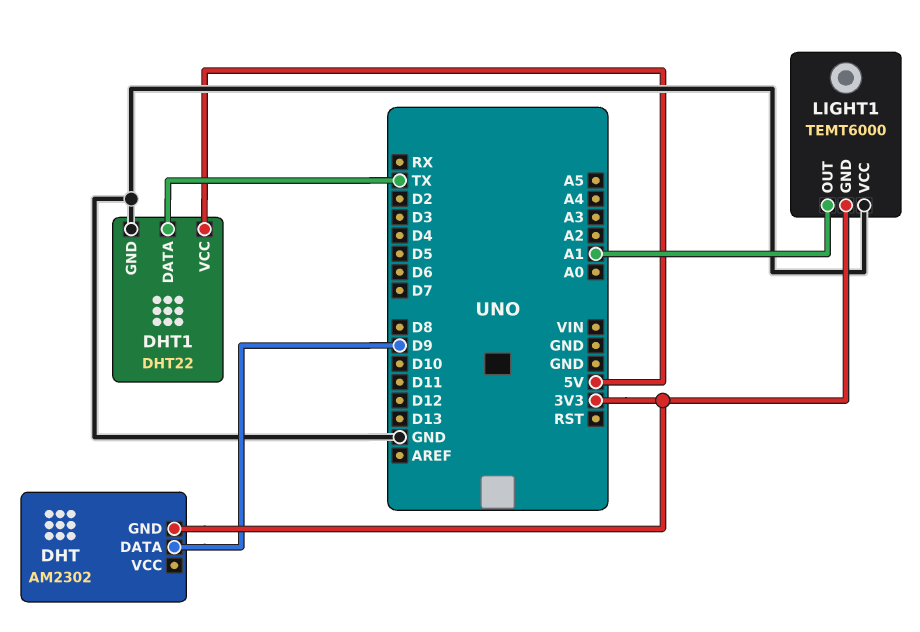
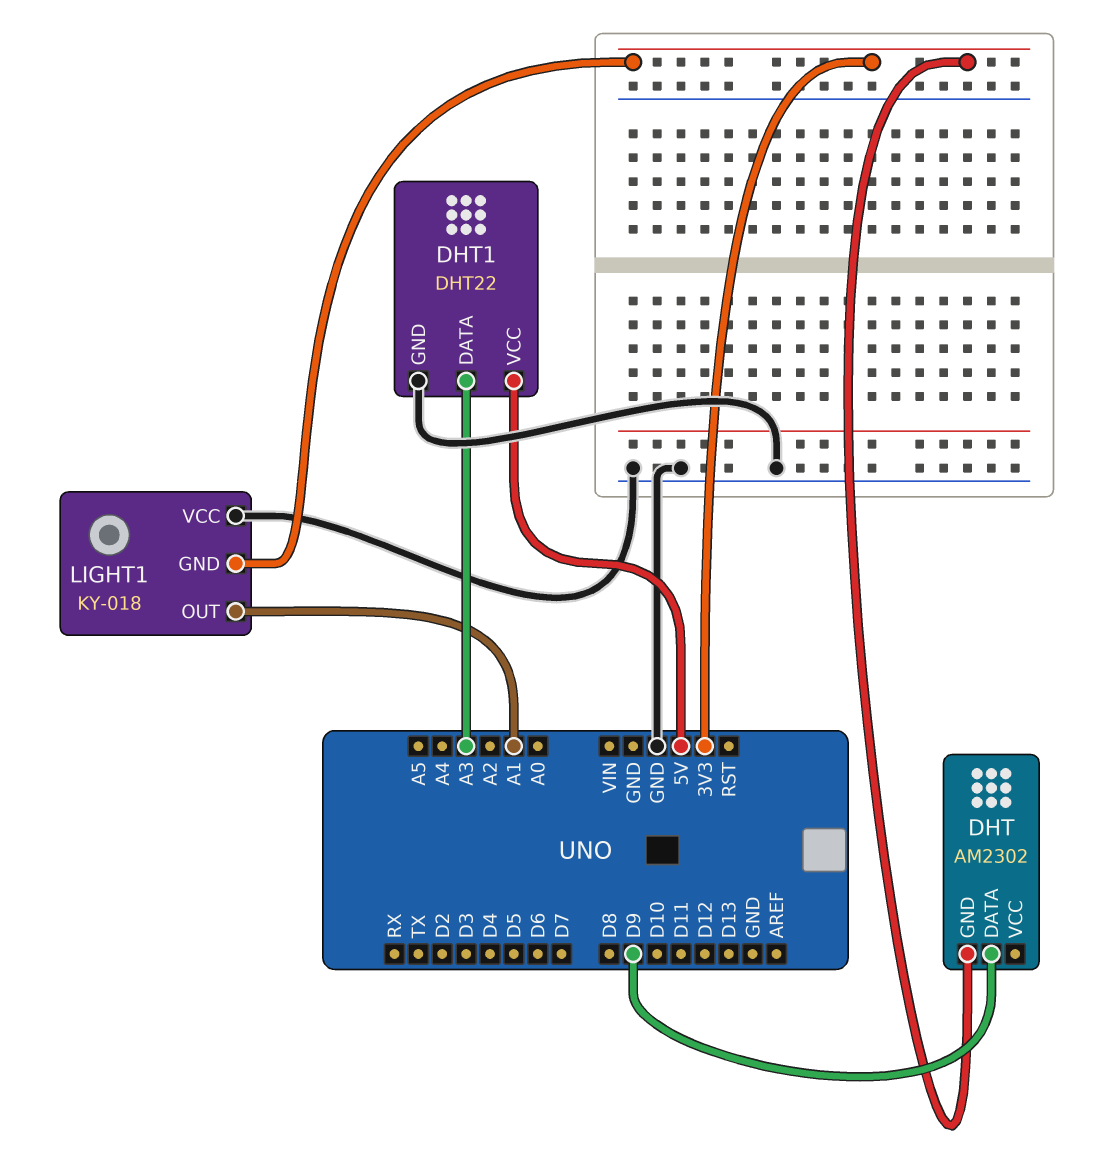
DHT1 pin DATA: TX -> A3
LIGHT1: TEMT6000 -> KY-018

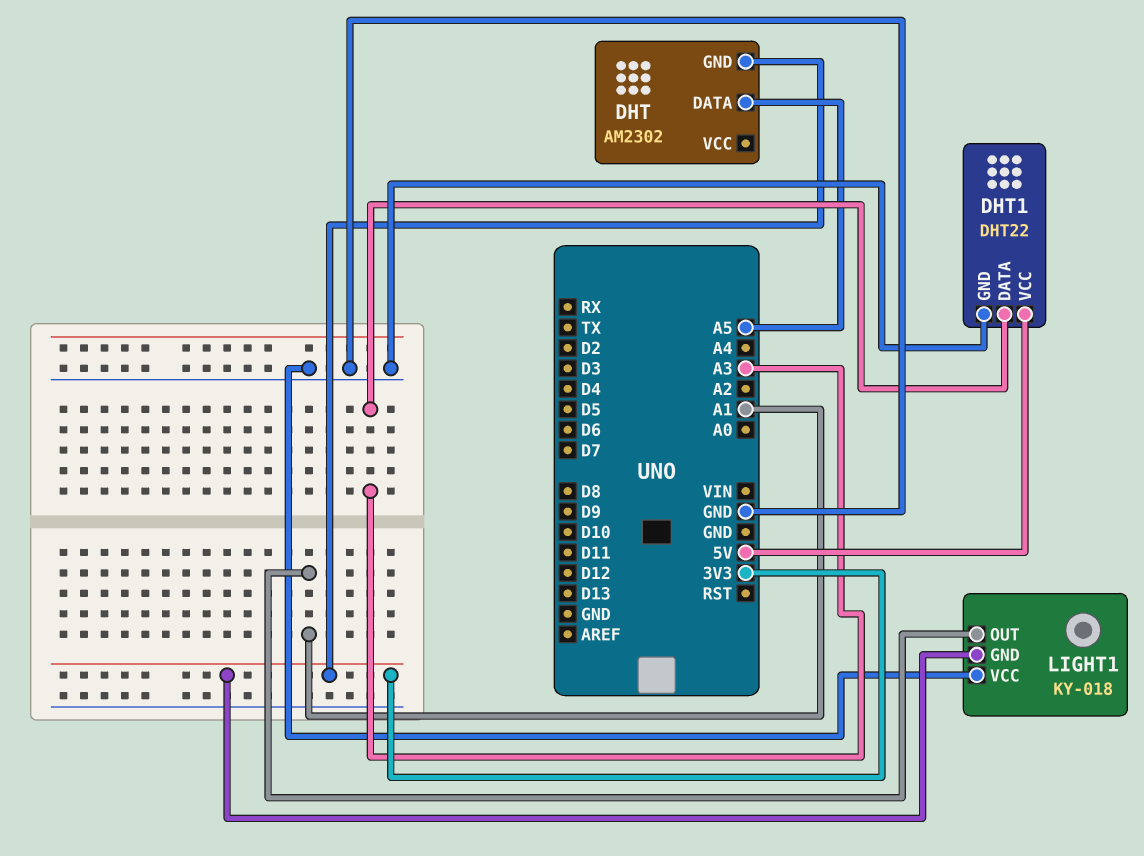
DHT pin DATA: D9 -> A5

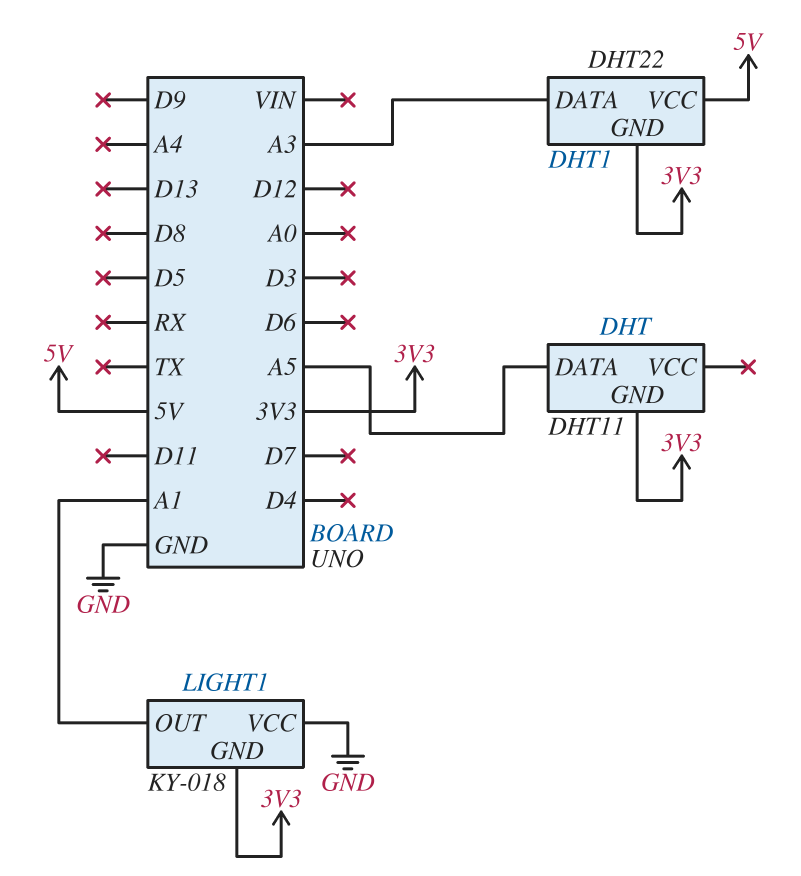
DHT: AM2302 -> DHT11
DHT1 pin GND: GND -> 3V3

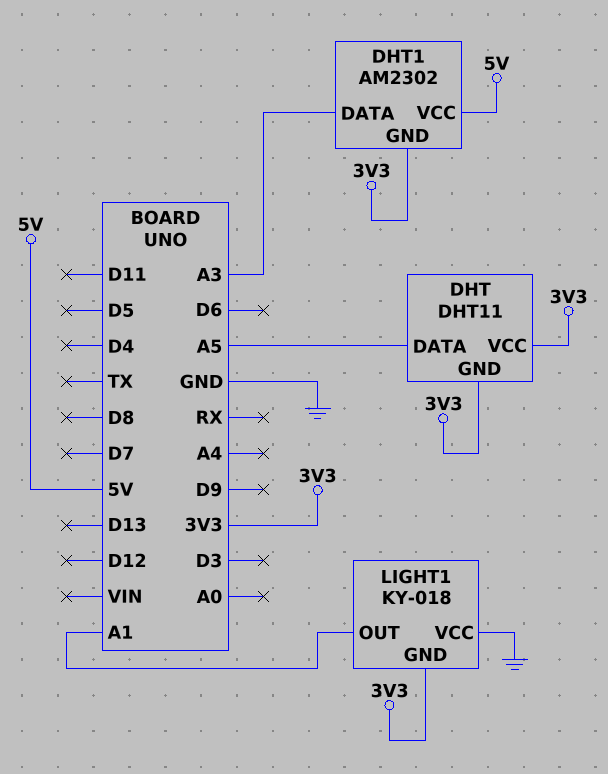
DHT pin VCC: none -> 3V3
DHT1: DHT22 -> AM2302

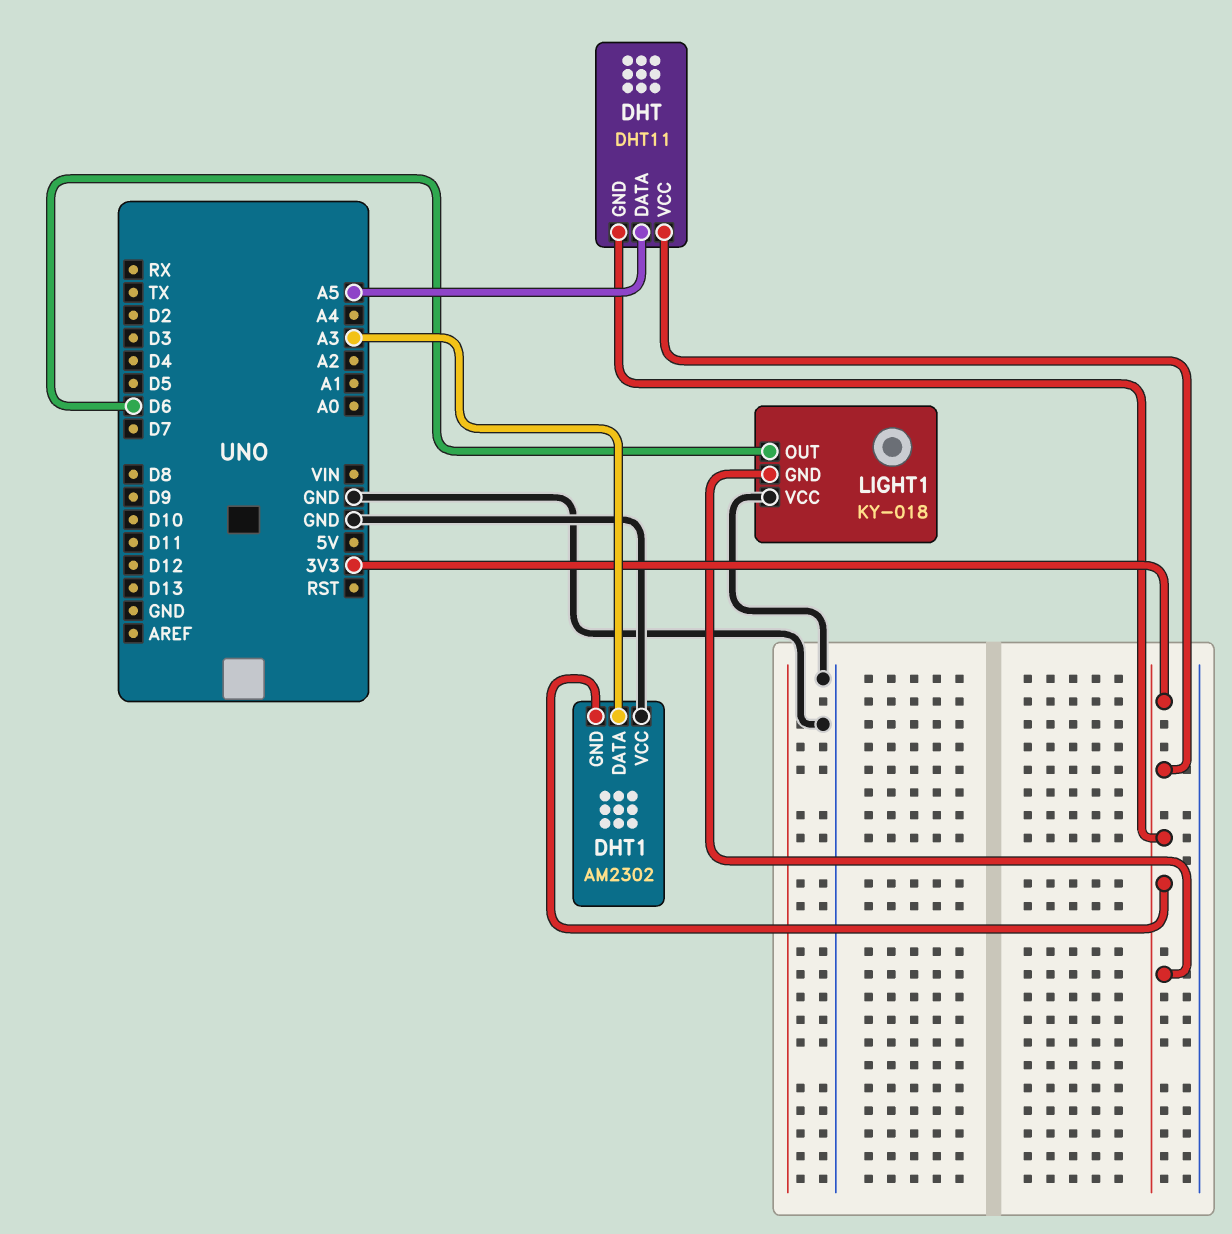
DHT1 pin VCC: 5V -> GND
LIGHT1 pin OUT: A1 -> D6

